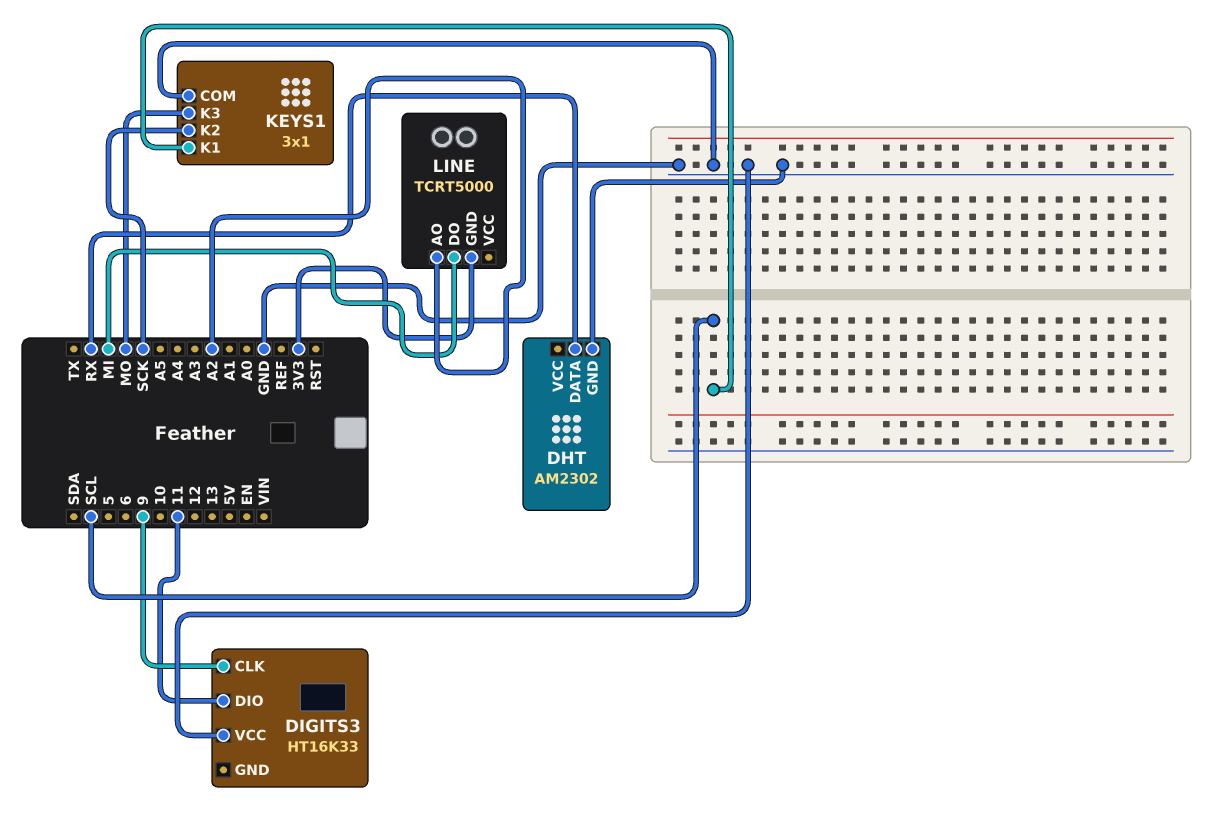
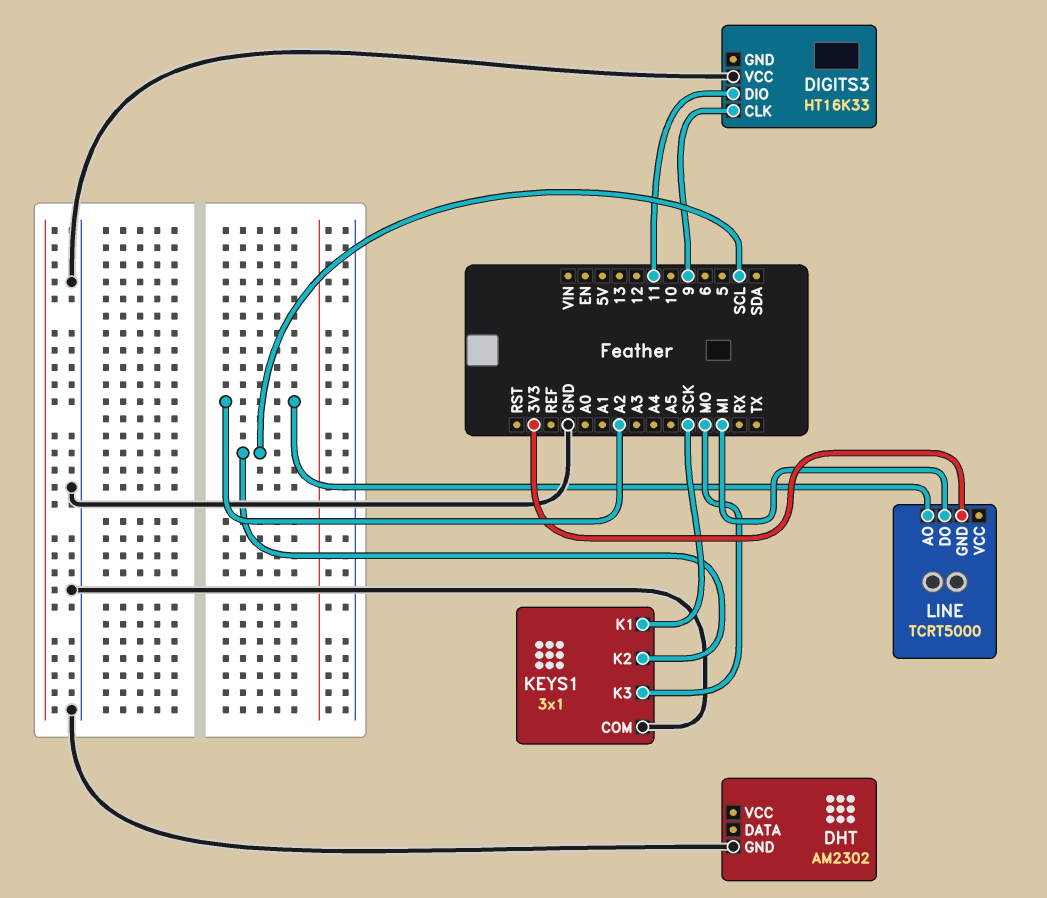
DHT pin DATA: RX -> none
KEYS1 pin K1: SCL -> SCK
KEYS1 pin K2: SCK -> SCL

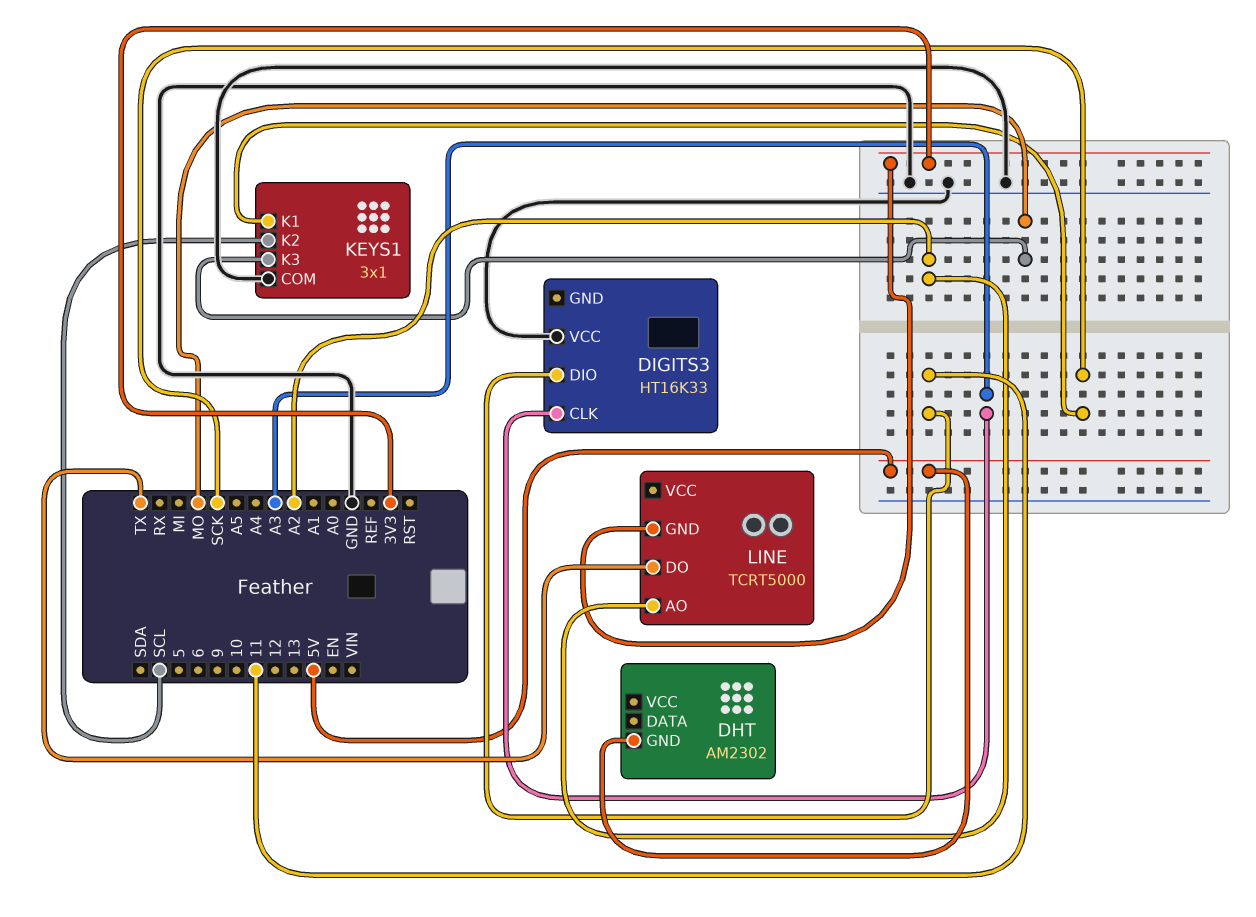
DHT pin GND: GND -> 5V
DIGITS3 pin CLK: 9 -> A3
LINE pin DO: MI -> TX

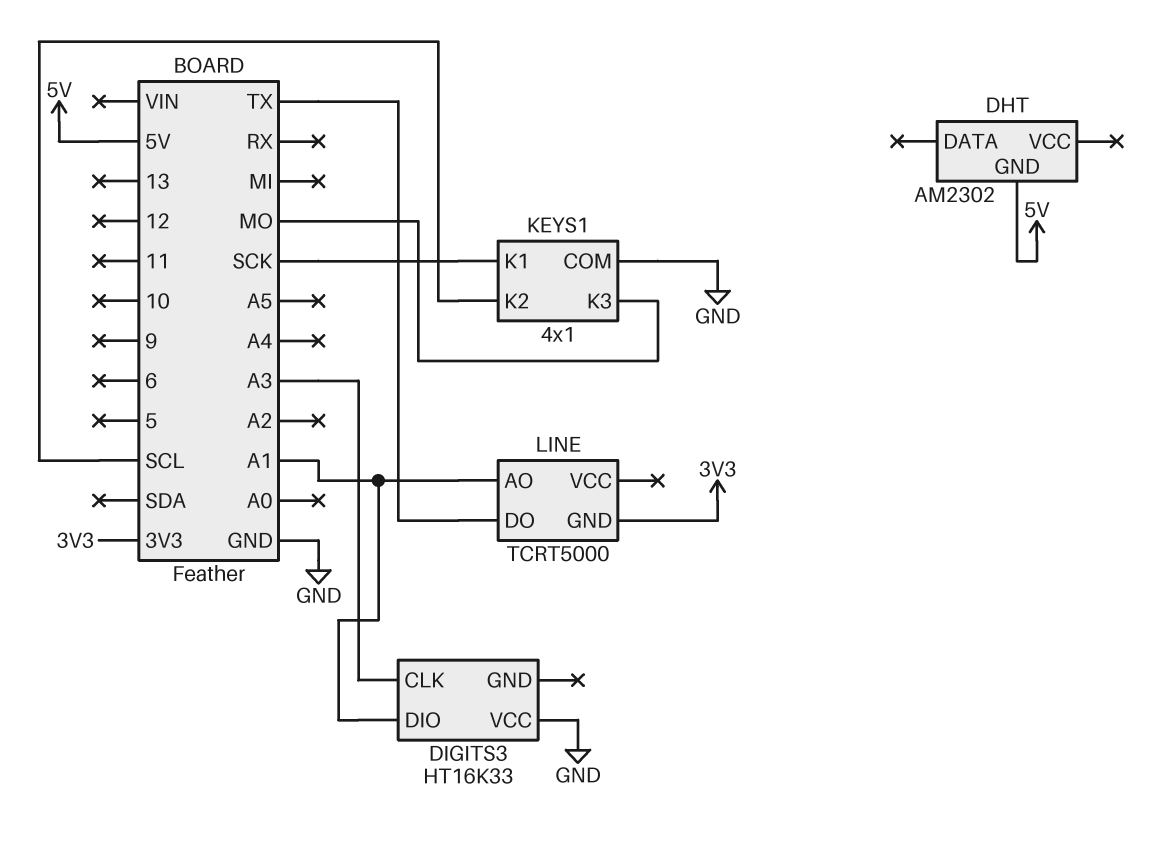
DIGITS3 pin DIO: 11 -> A1
KEYS1: 3x1 -> 4x1
LINE pin AO: A2 -> A1

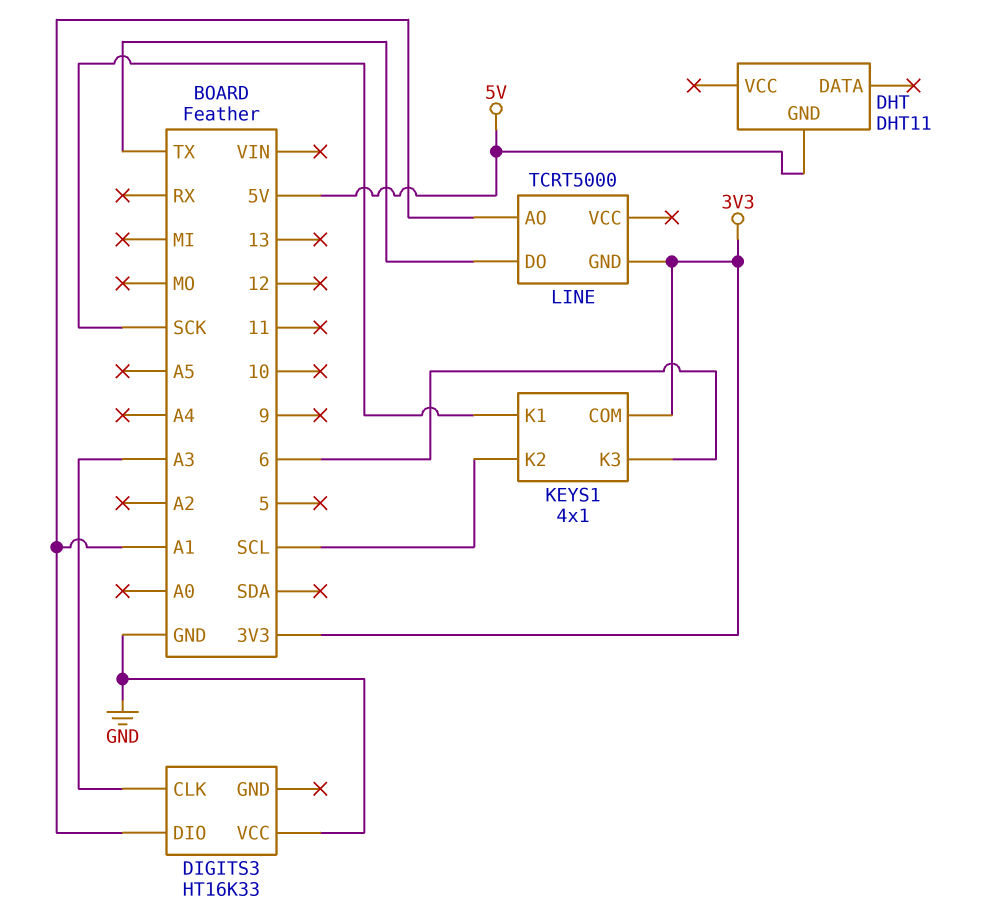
DHT: AM2302 -> DHT11
KEYS1 pin COM: GND -> 3V3
KEYS1 pin K3: MO -> 6

